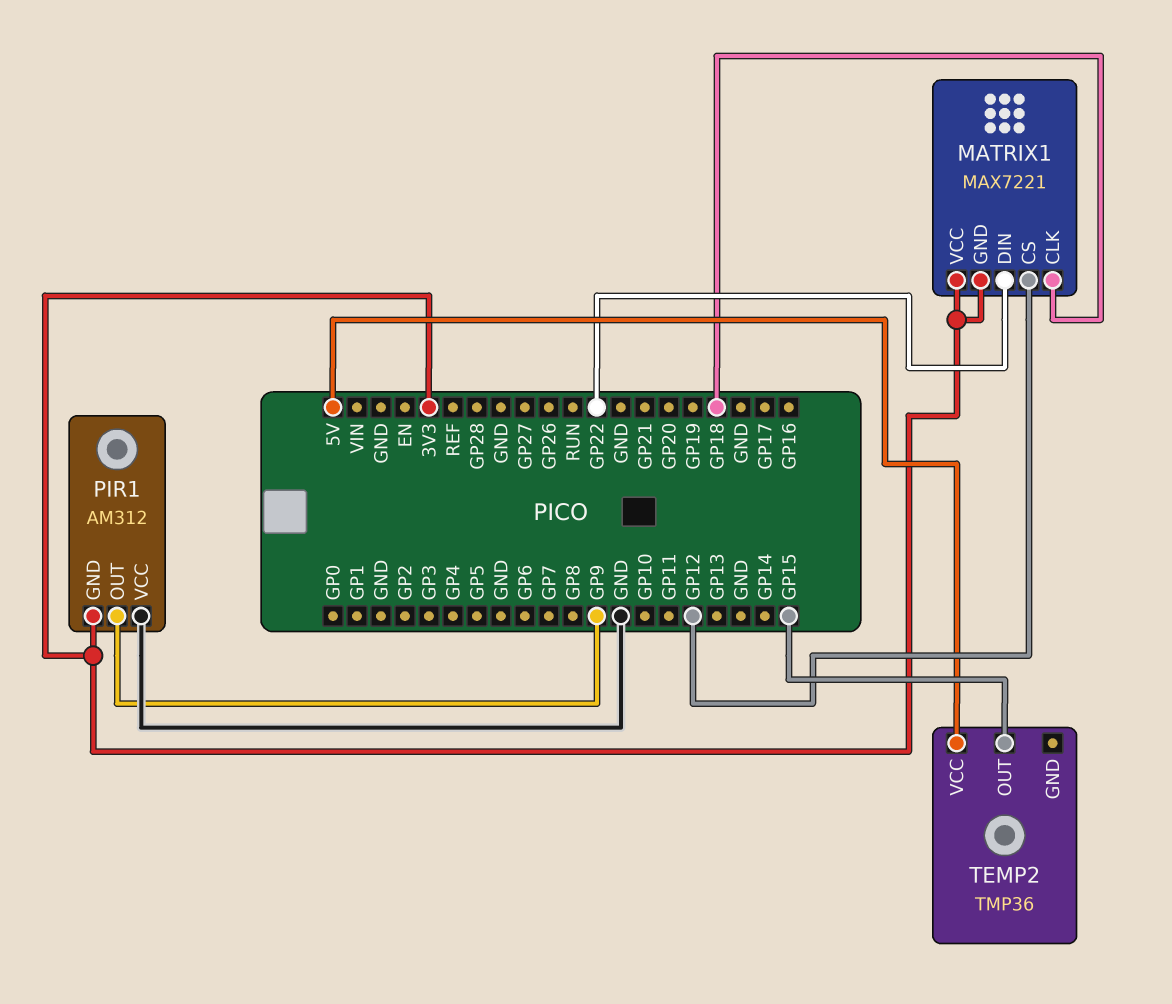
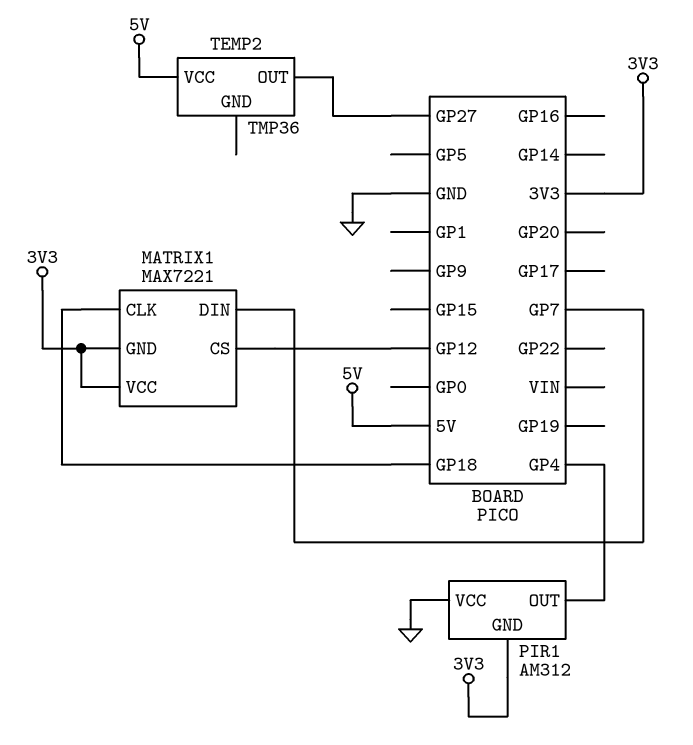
MATRIX1 pin DIN: GP22 -> GP7
PIR1 pin OUT: GP9 -> GP4
TEMP2 pin OUT: GP15 -> GP27

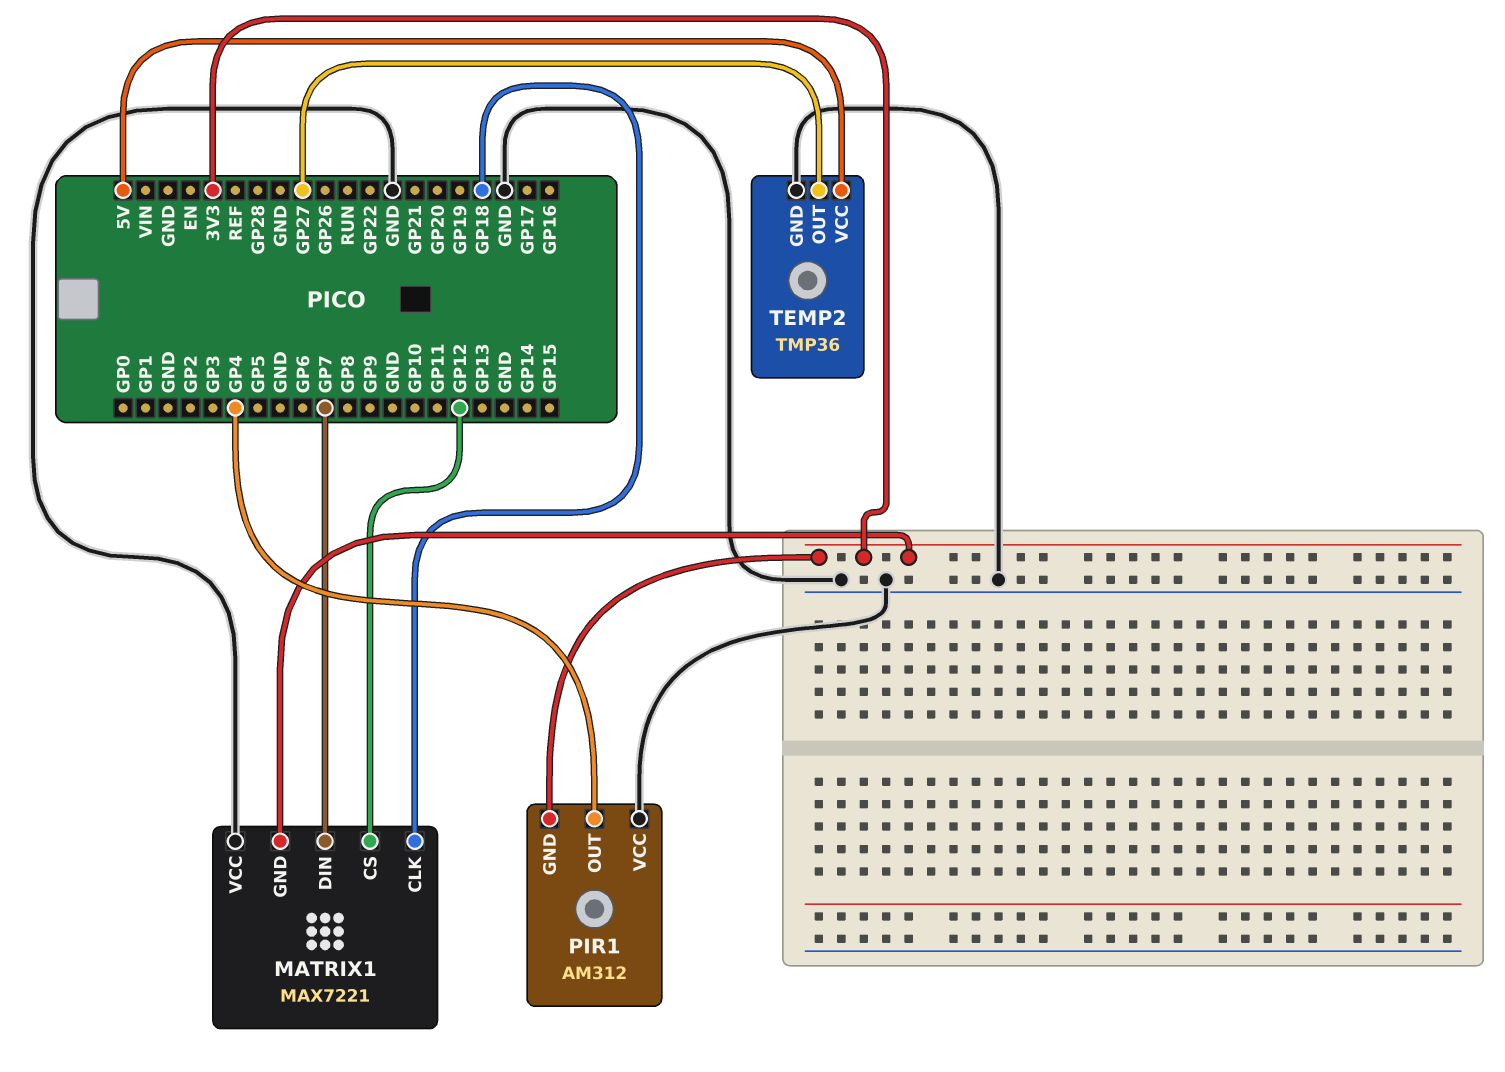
MATRIX1 pin VCC: 3V3 -> GND
TEMP2 pin GND: none -> GND

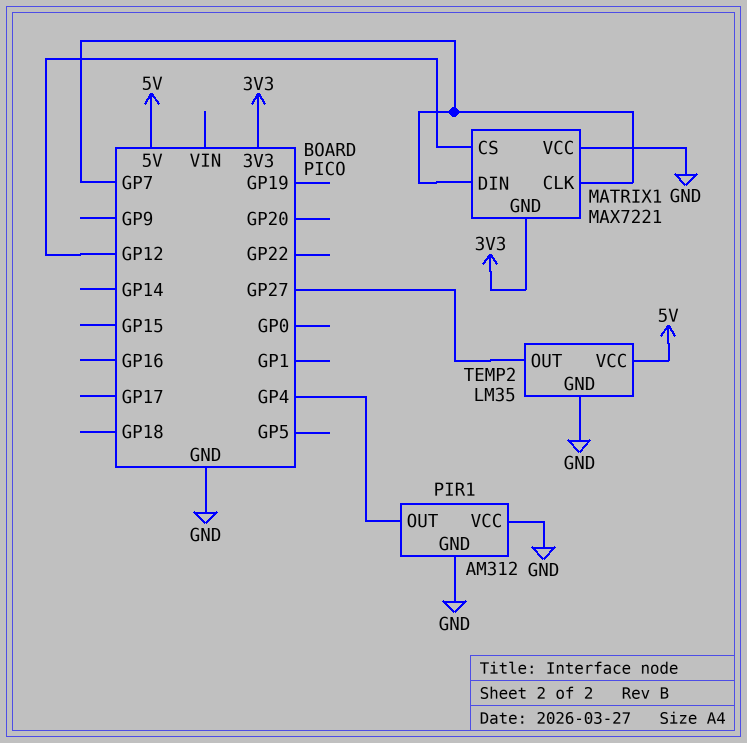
MATRIX1 pin CLK: GP18 -> GP7
PIR1 pin GND: 3V3 -> GND
TEMP2: TMP36 -> LM35

